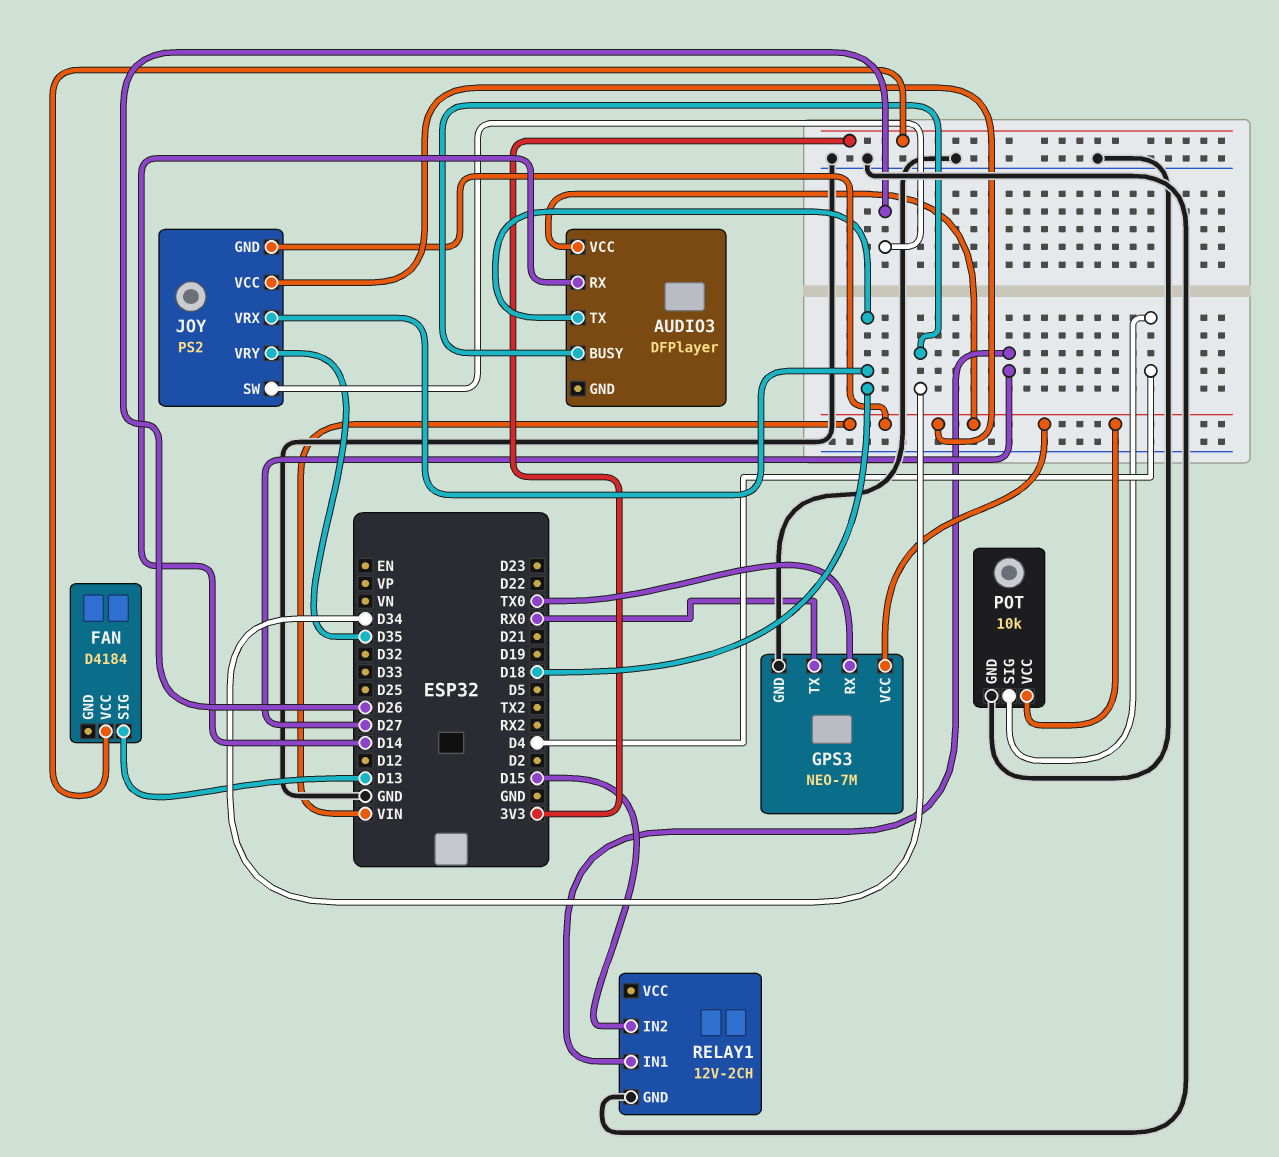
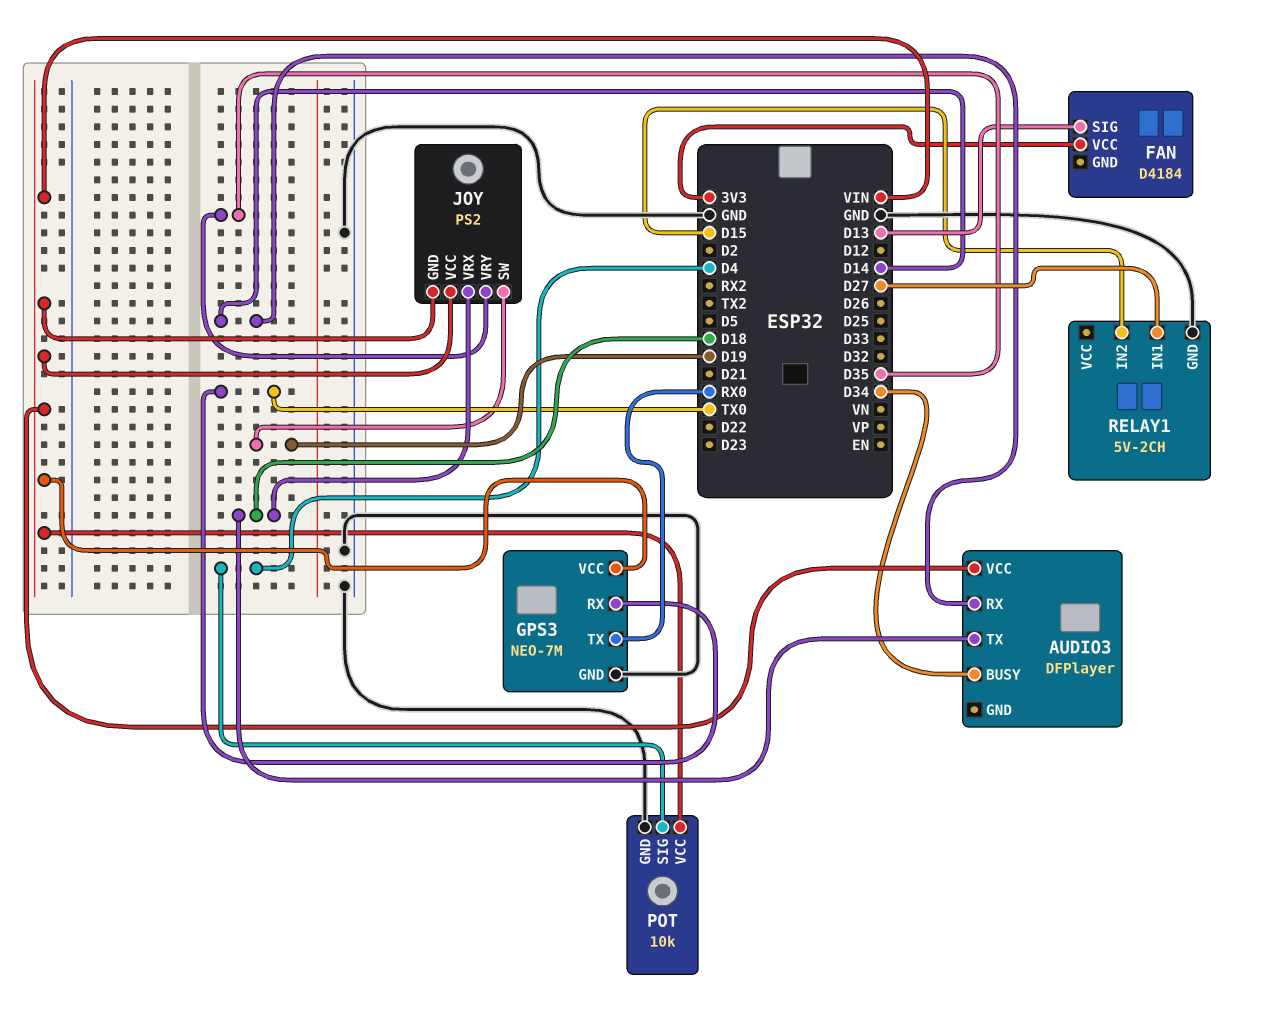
JOY pin SW: D26 -> D19
RELAY1: 12V-2CH -> 5V-2CH

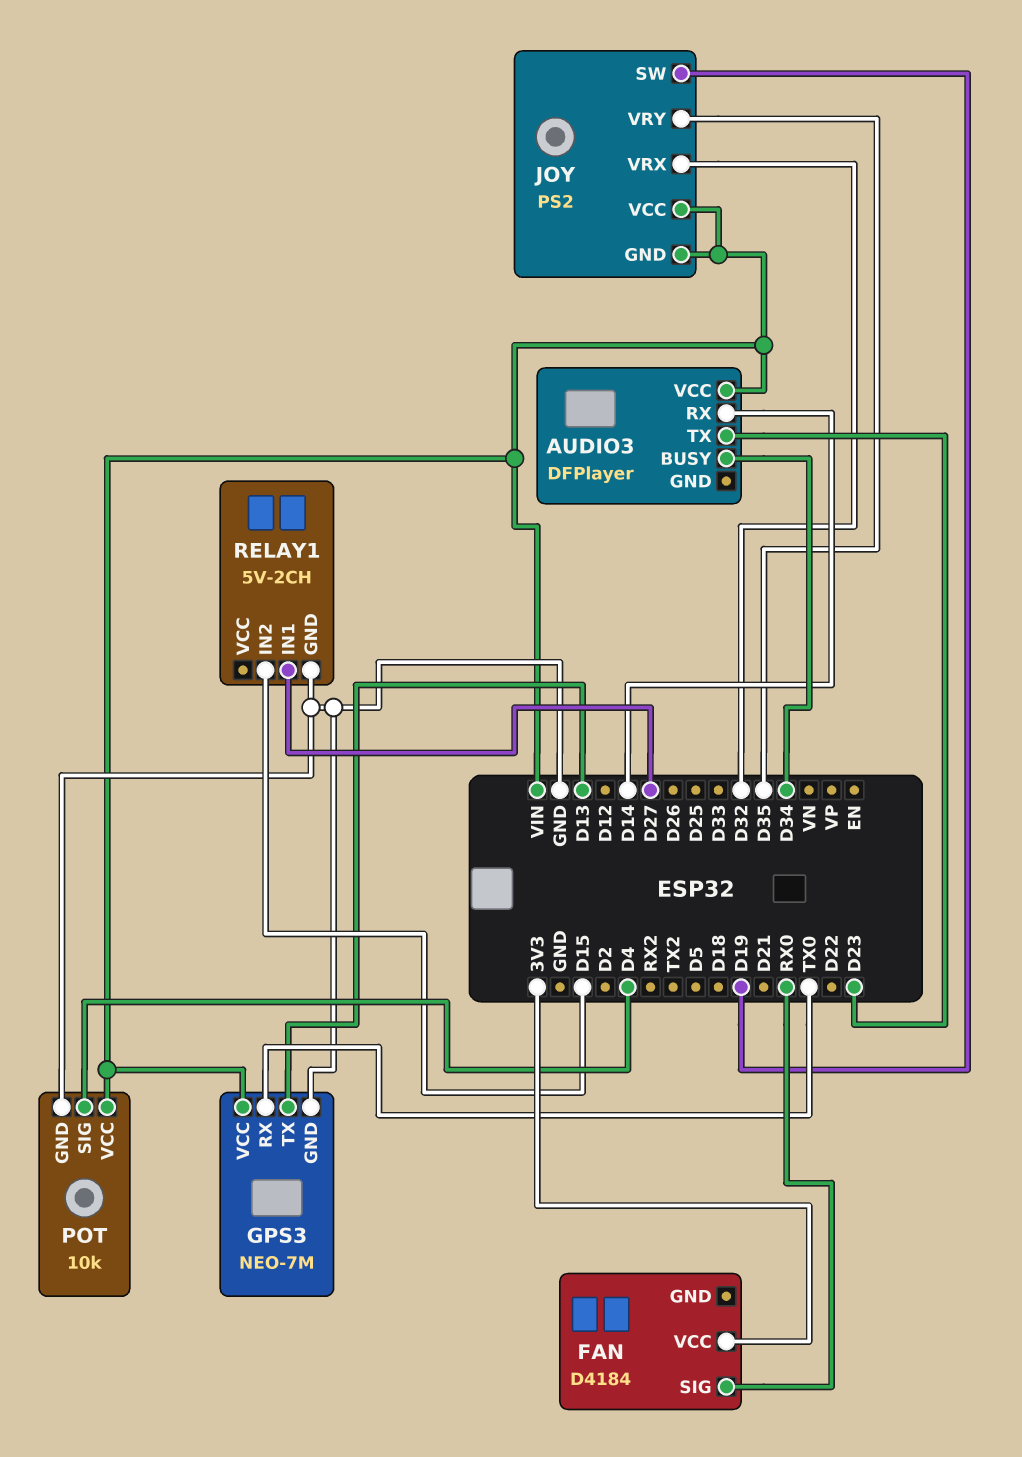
AUDIO3 pin TX: D18 -> D23
FAN pin SIG: D13 -> RX0
GPS3 pin TX: RX0 -> D13
JOY pin VRX: D18 -> D32

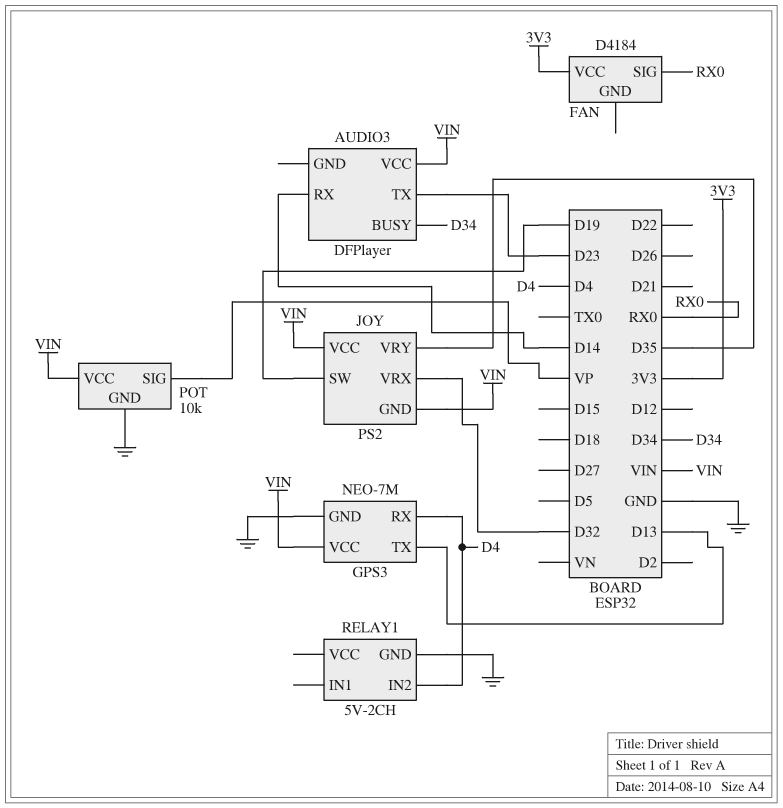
GPS3 pin RX: TX0 -> D4
POT pin SIG: D4 -> VP
RELAY1 pin IN1: D27 -> none
RELAY1 pin IN2: D15 -> D4

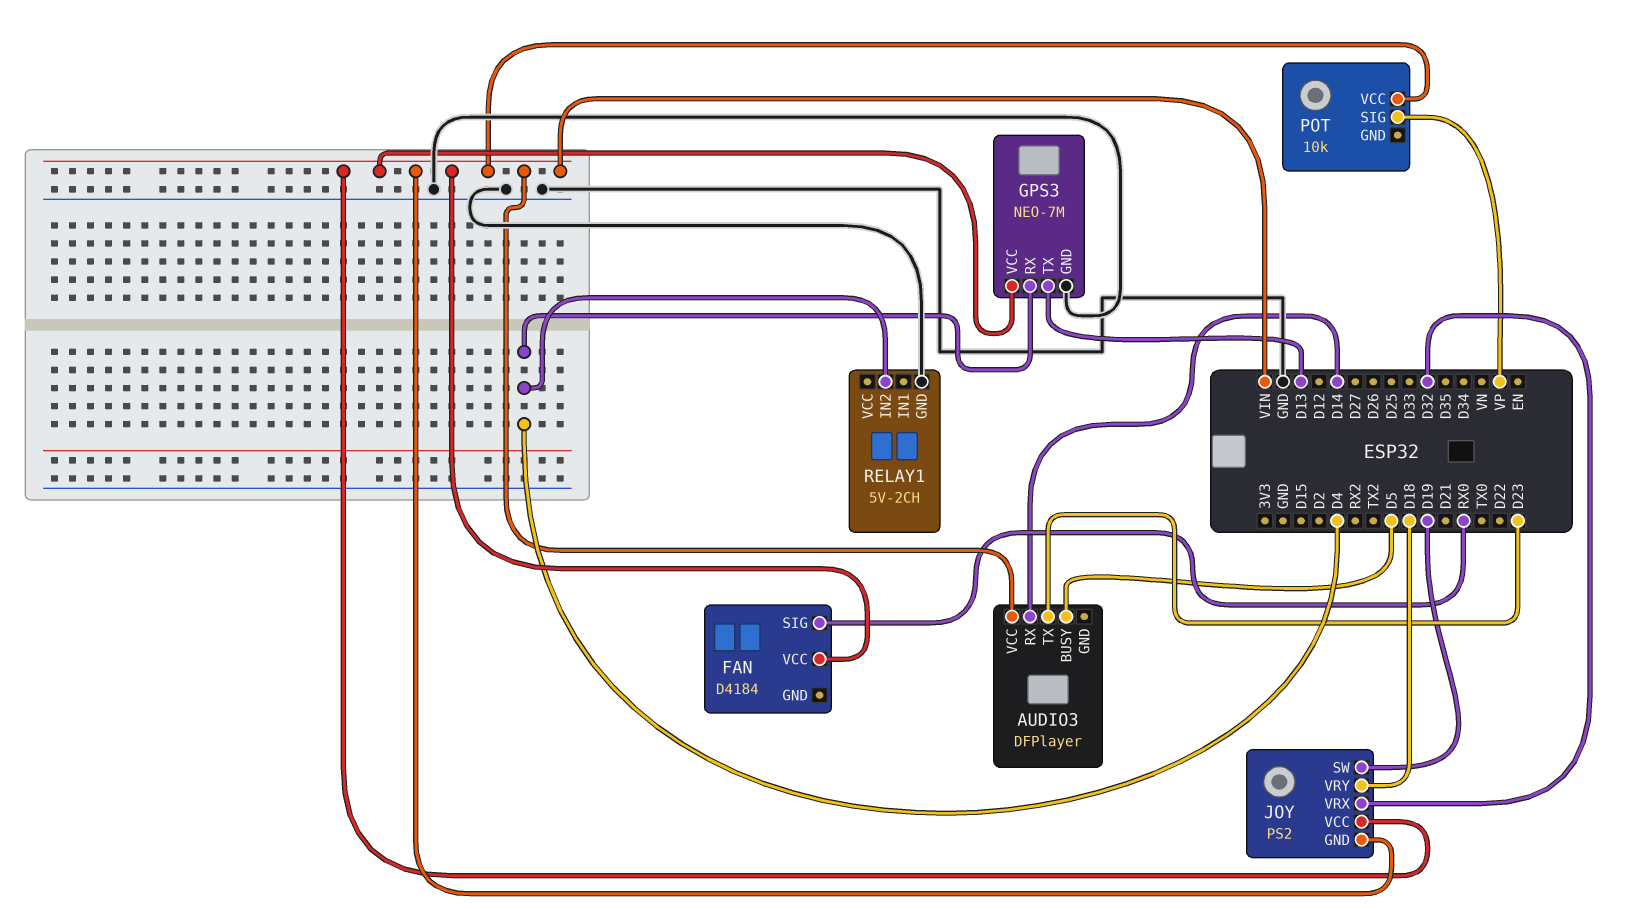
AUDIO3 pin BUSY: D34 -> D5
FAN pin VCC: 3V3 -> VIN
JOY pin VRY: D35 -> D18
POT pin GND: GND -> none

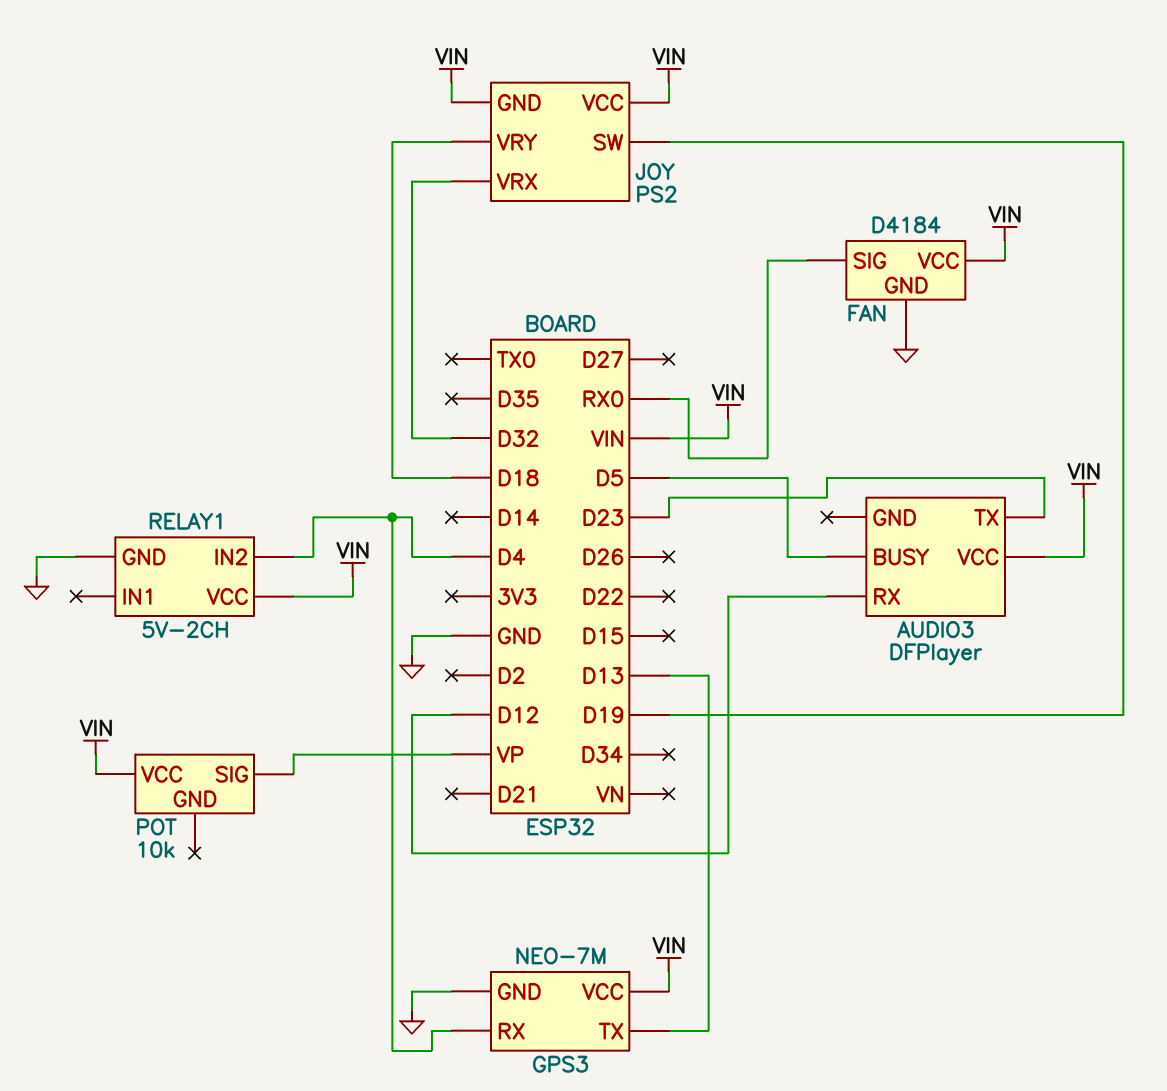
AUDIO3 pin RX: D14 -> D12
FAN pin GND: none -> GND
RELAY1 pin VCC: none -> VIN

